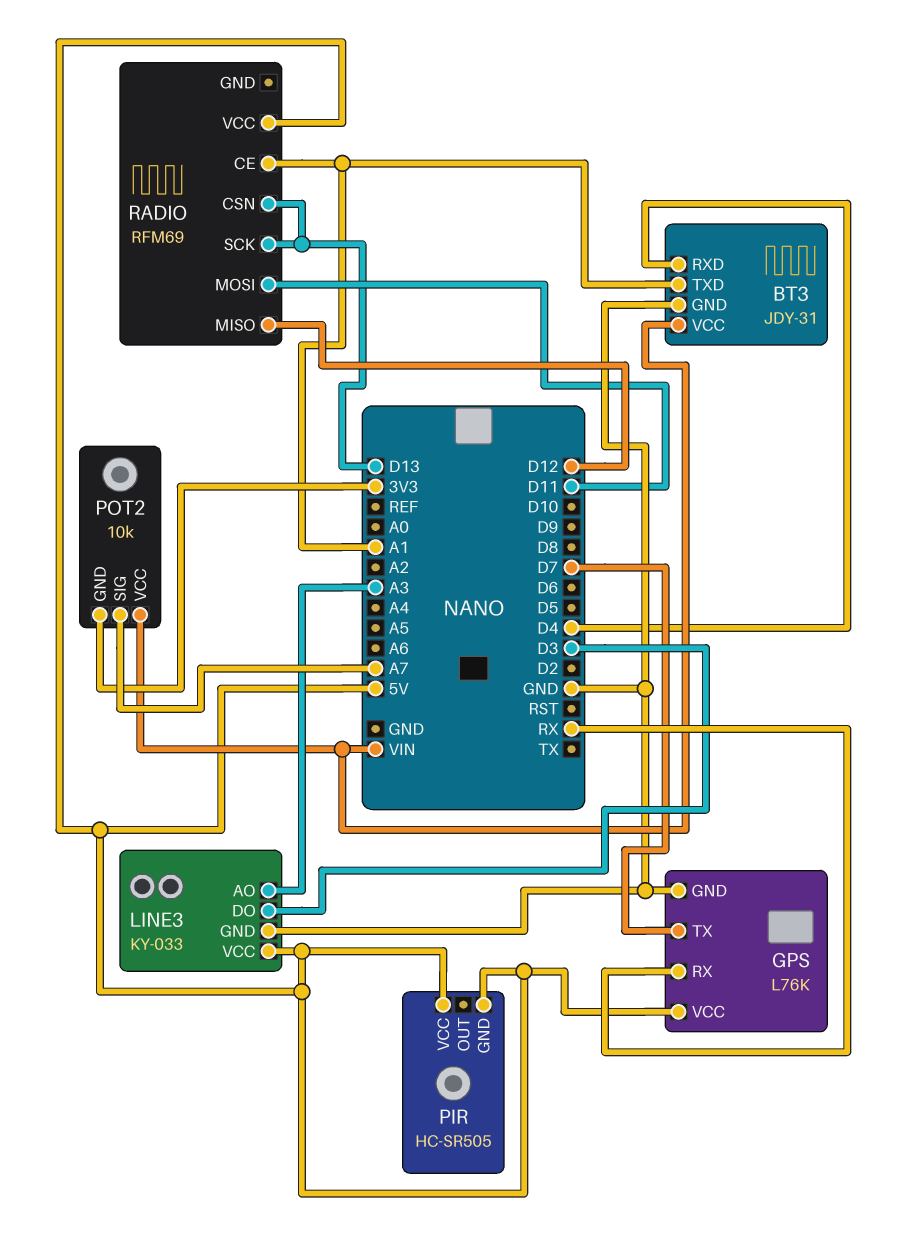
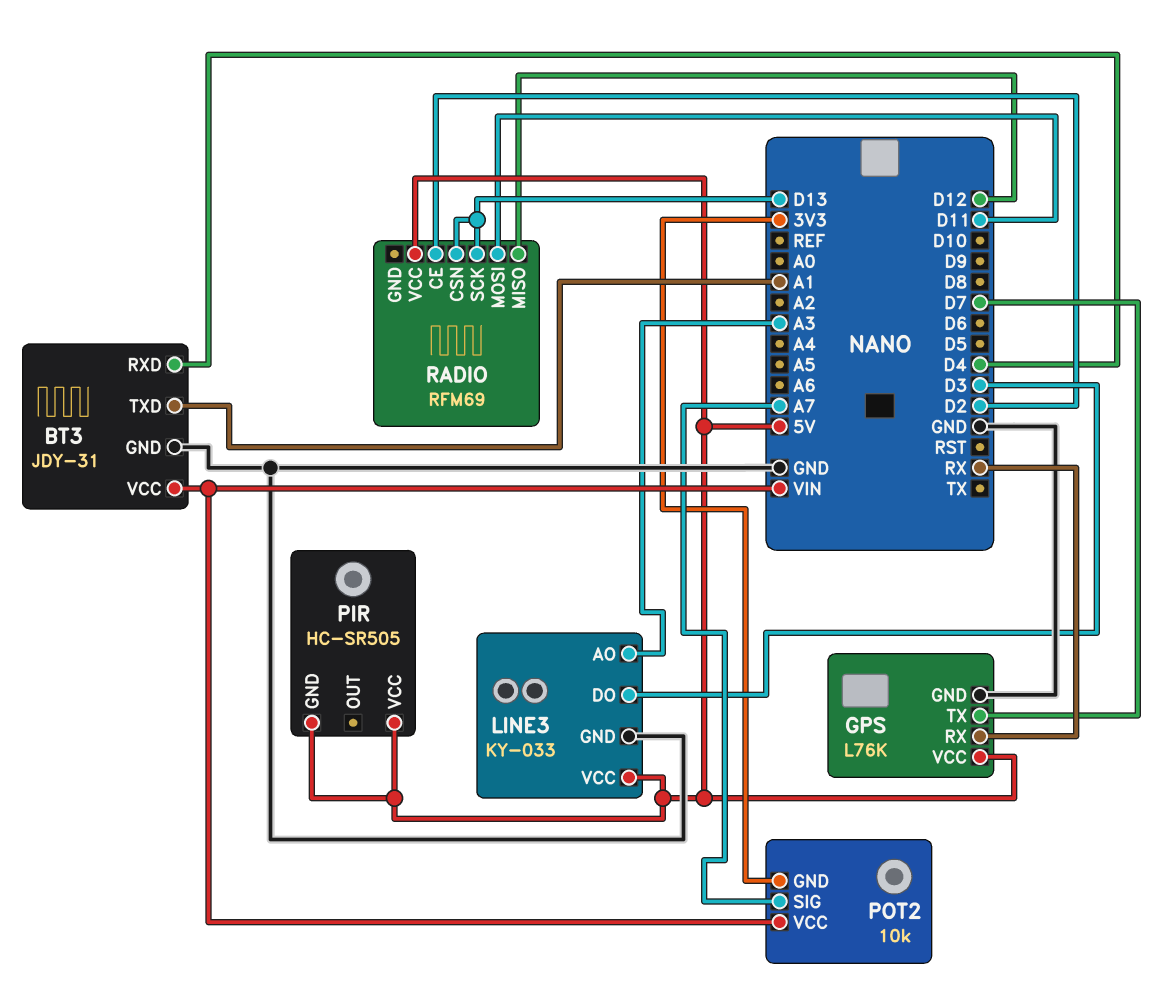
RADIO pin CE: A1 -> D2

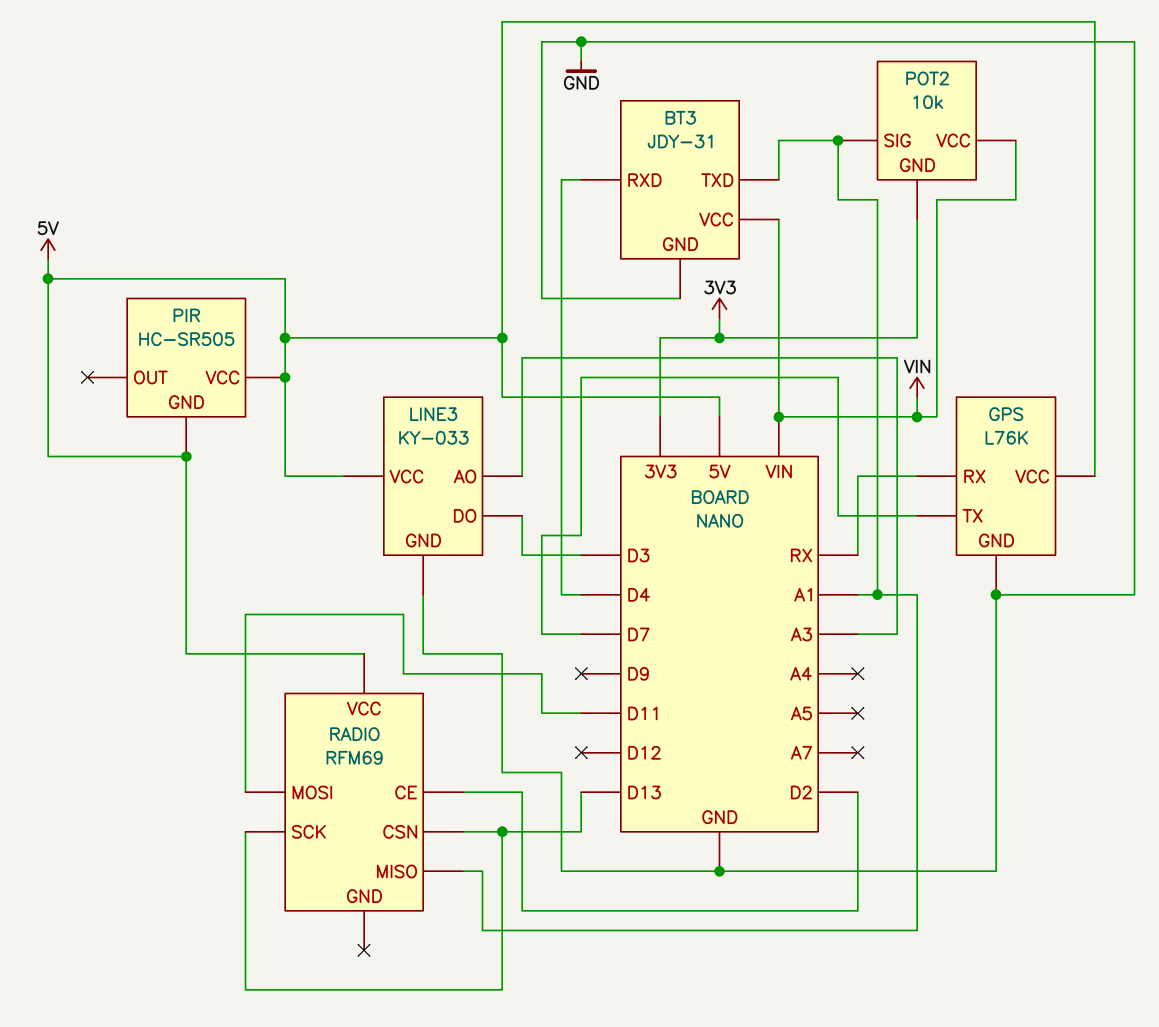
POT2 pin SIG: A7 -> A1
RADIO pin MISO: D12 -> A1

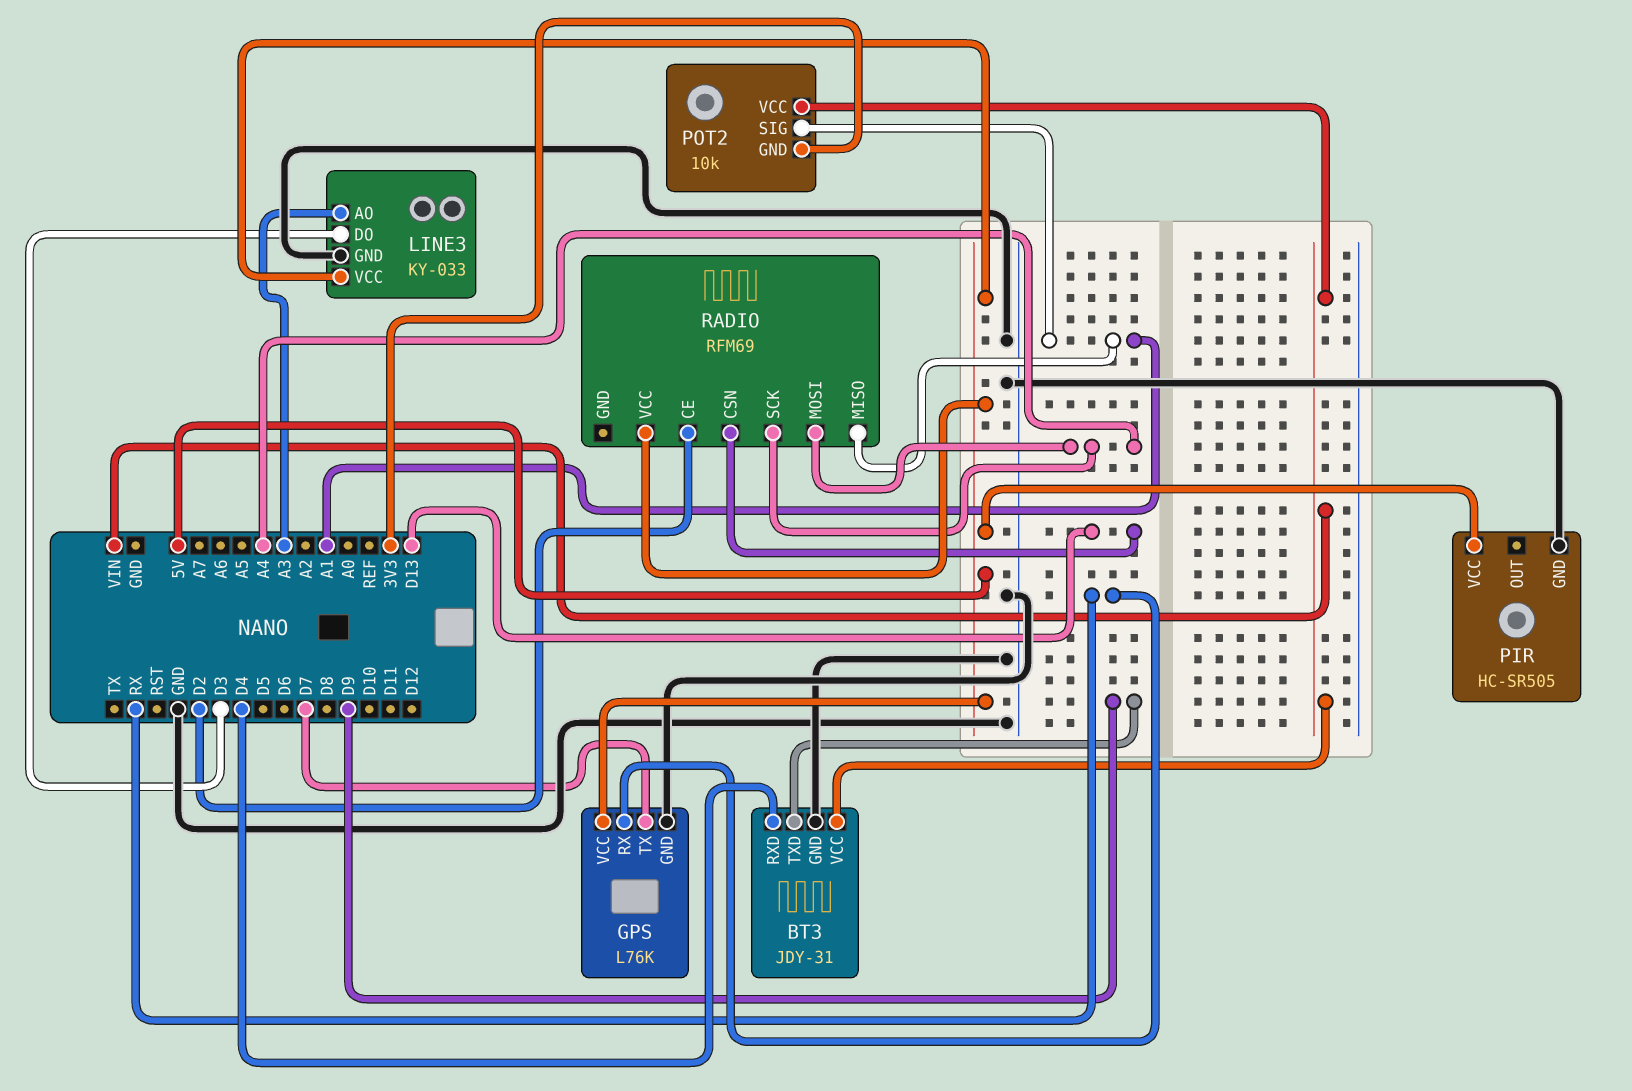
BT3 pin TXD: A1 -> D9
PIR pin GND: 5V -> GND
RADIO pin MOSI: D11 -> A4
RADIO pin SCK: D13 -> A4

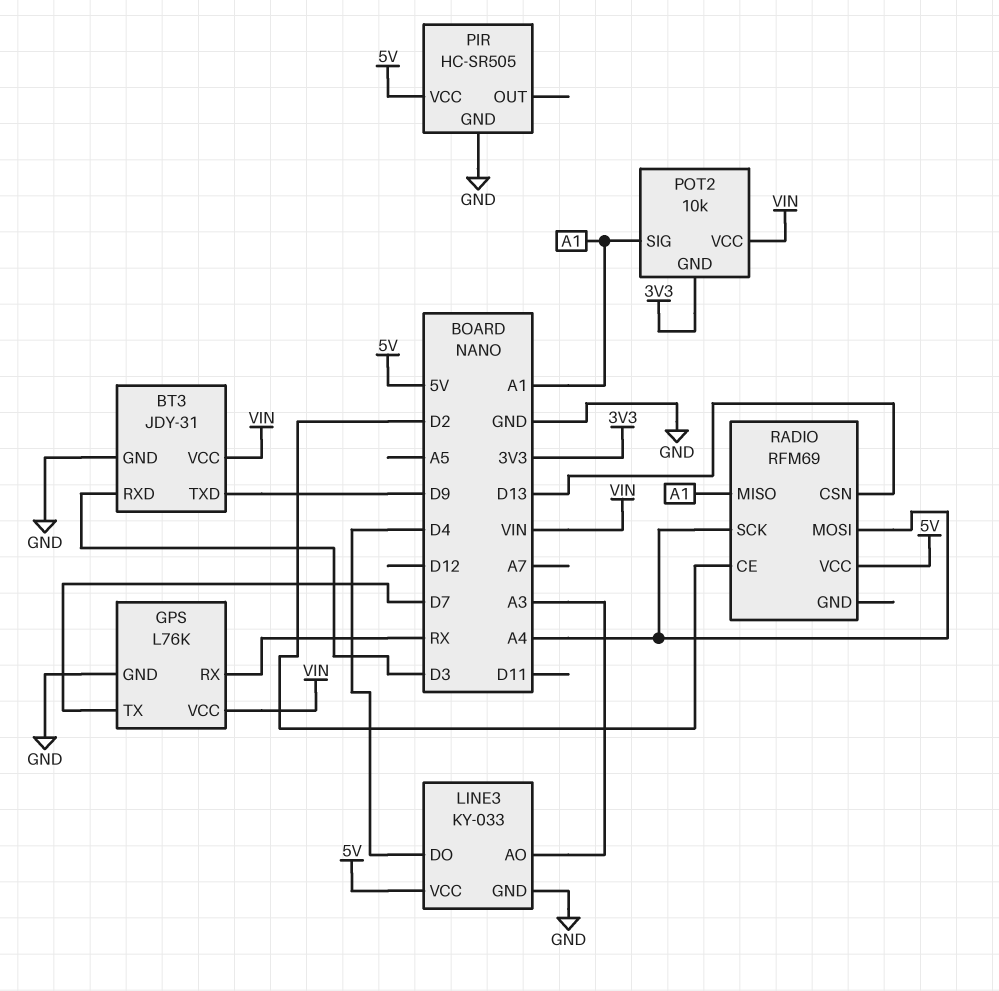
BT3 pin RXD: D4 -> D3
GPS pin VCC: 5V -> VIN
LINE3 pin DO: D3 -> D4

